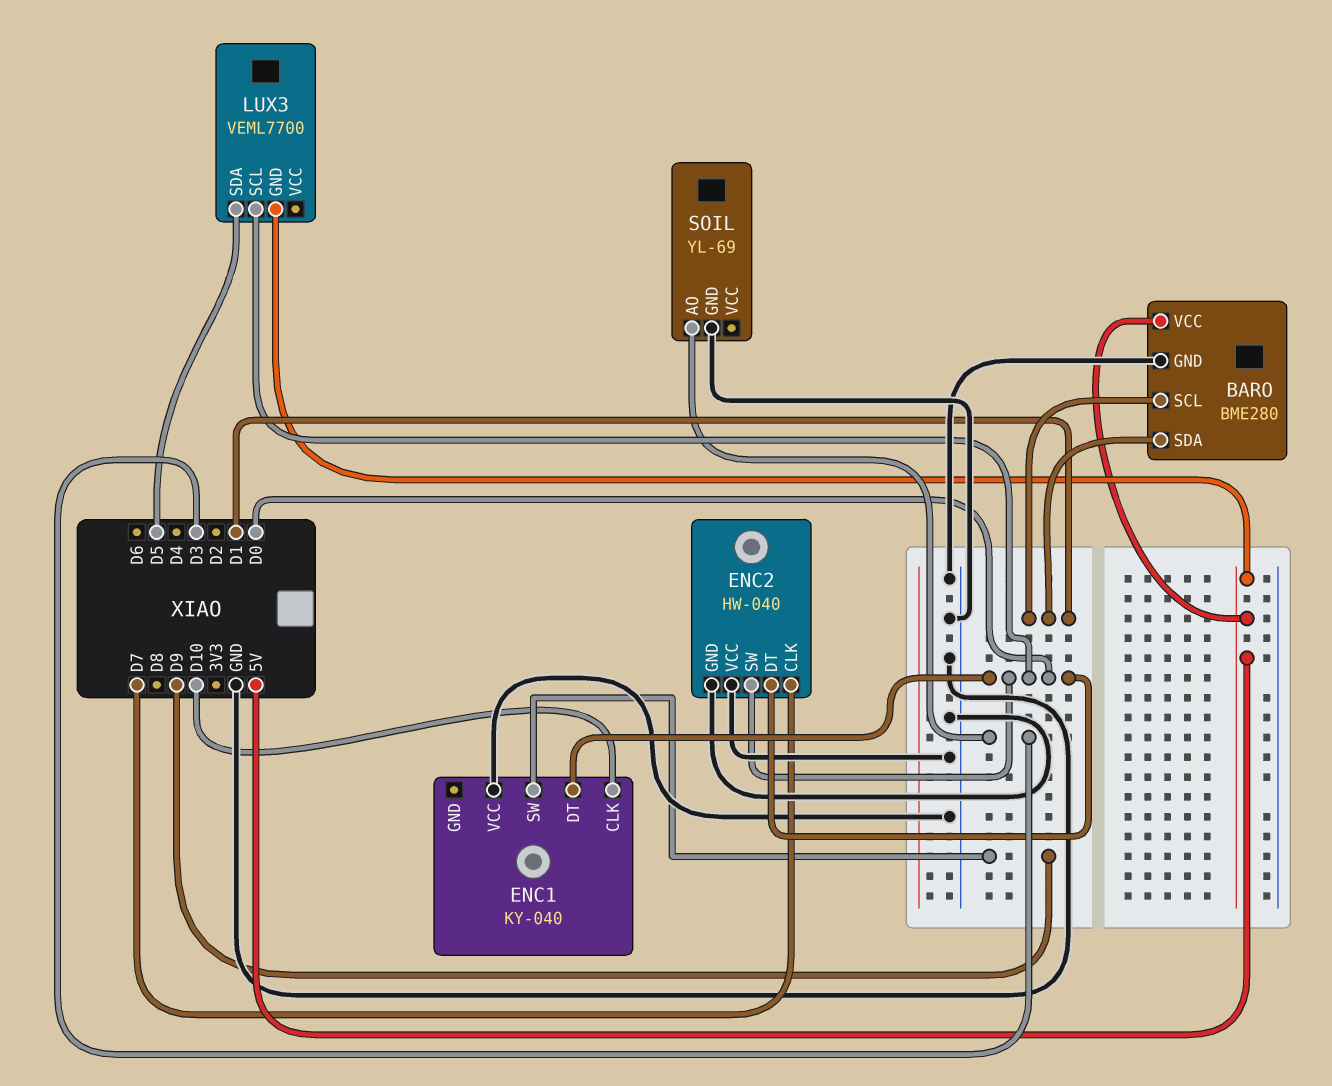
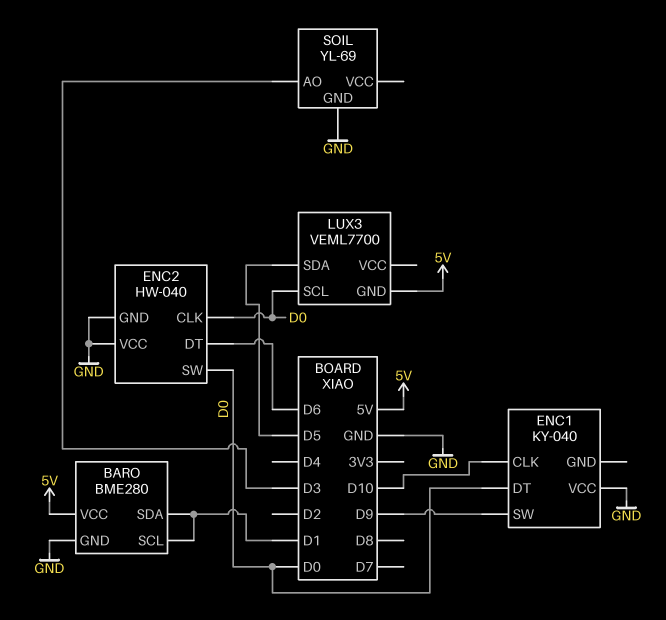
ENC2 pin CLK: D7 -> D0
ENC2 pin DT: D0 -> D6

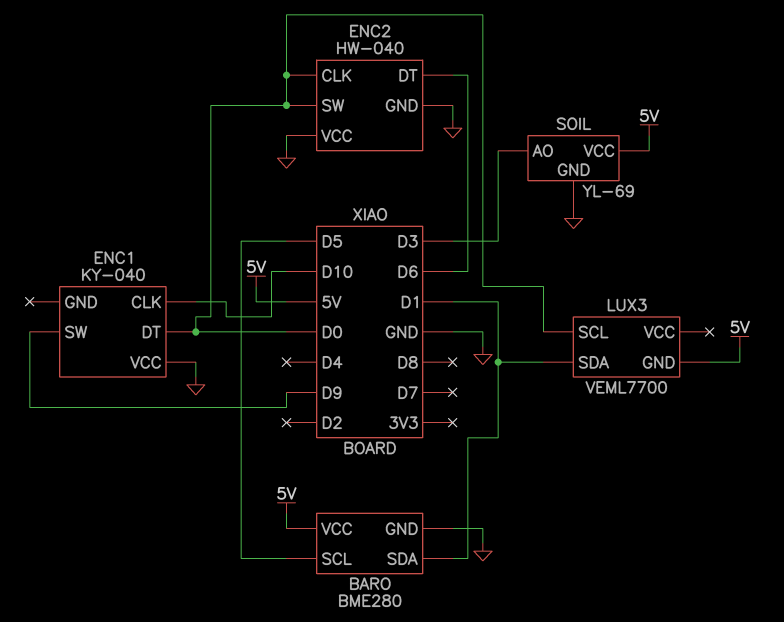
BARO pin SCL: D1 -> D5
LUX3 pin SDA: D5 -> D1
SOIL pin VCC: none -> 5V

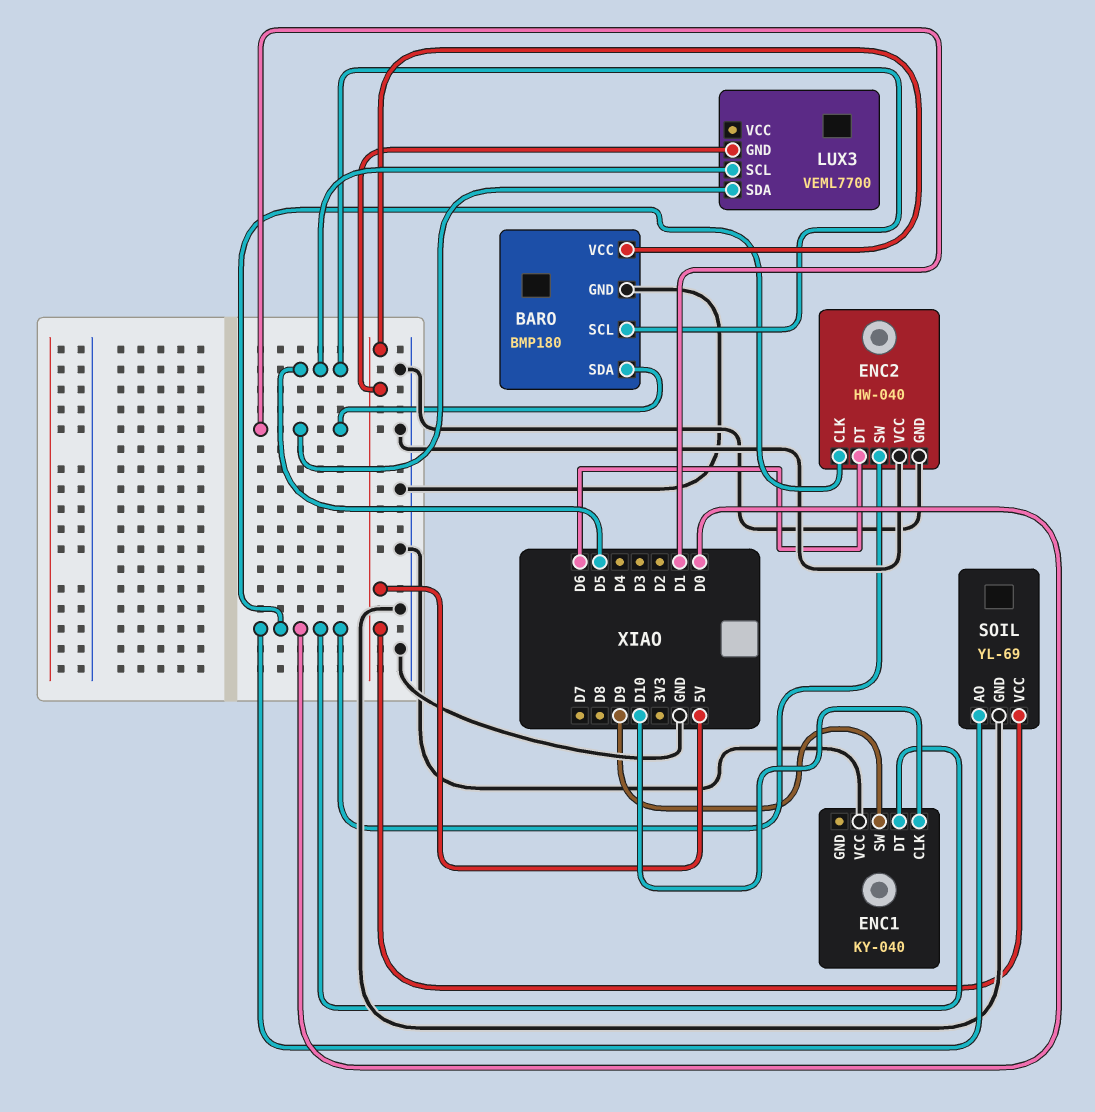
BARO: BME280 -> BMP180
LUX3 pin SCL: D0 -> D5
SOIL pin AO: D3 -> D0

